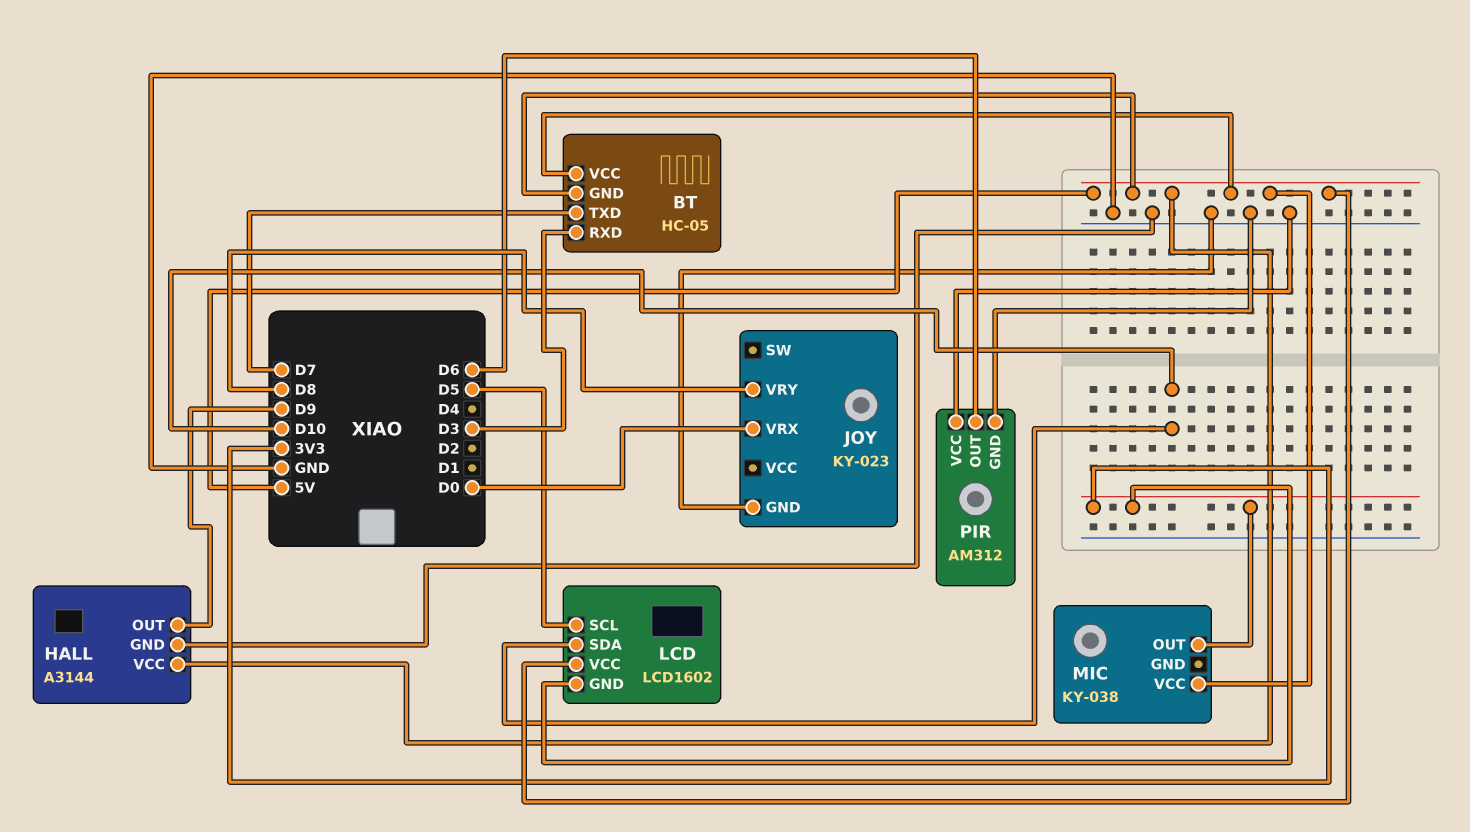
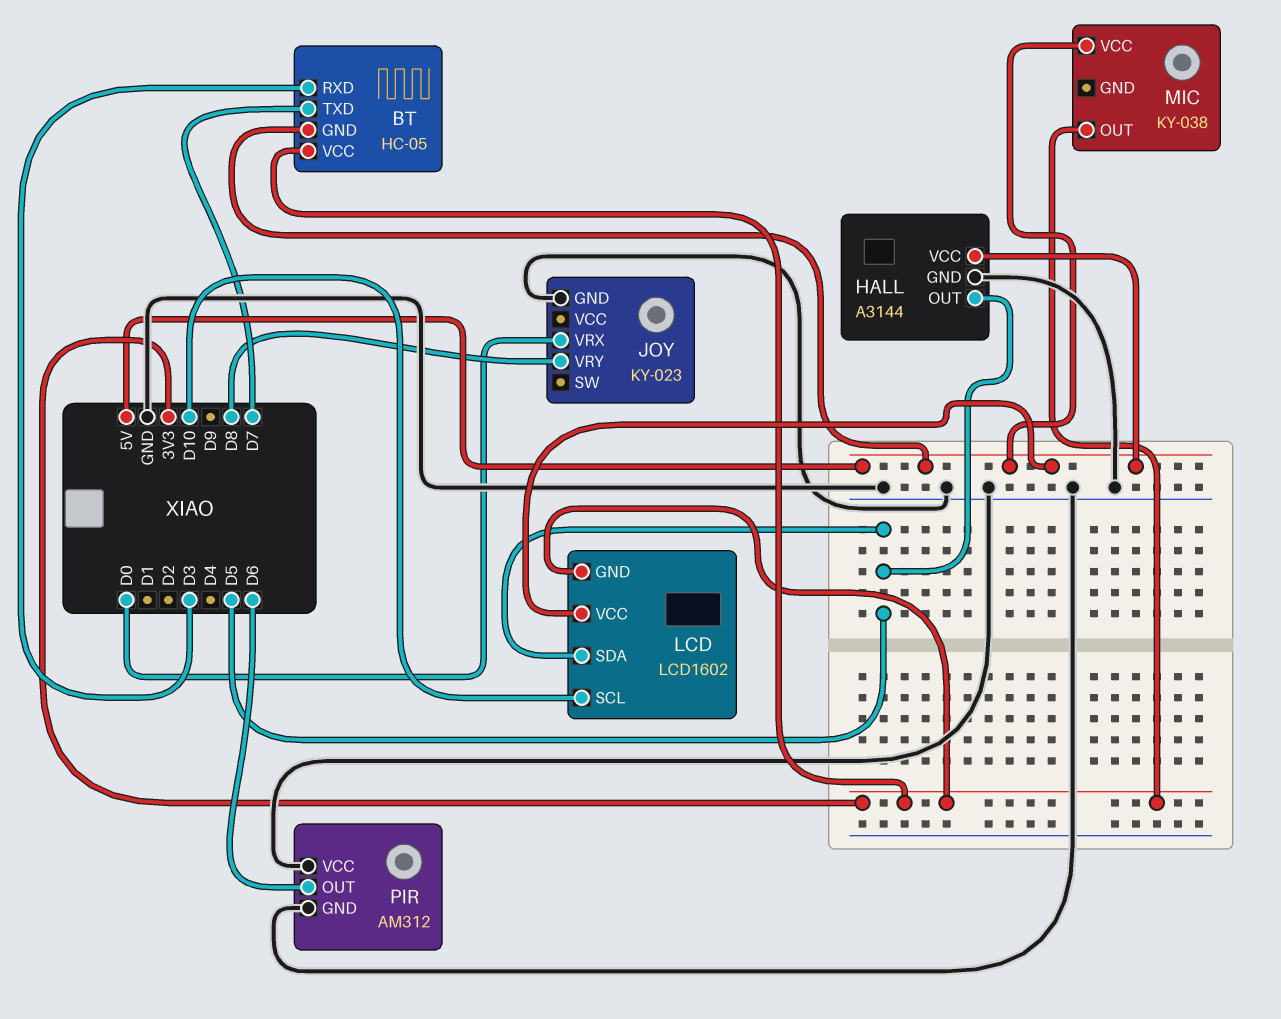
BT pin VCC: 5V -> 3V3
HALL pin OUT: D9 -> D5
LCD pin SCL: D5 -> D10
LCD pin SDA: D10 -> D5

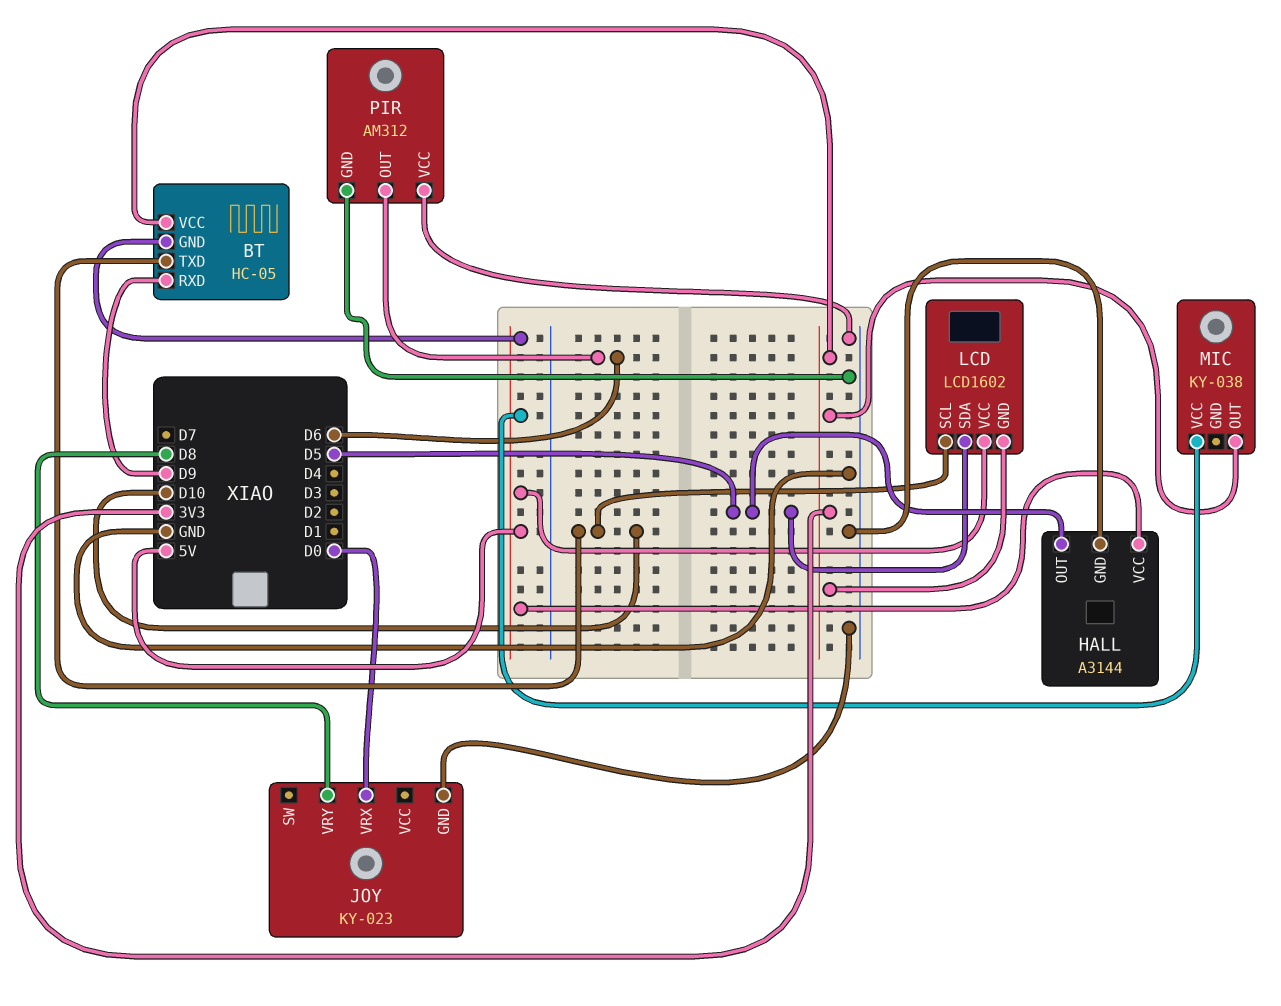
BT pin RXD: D3 -> D9
BT pin TXD: D7 -> D10

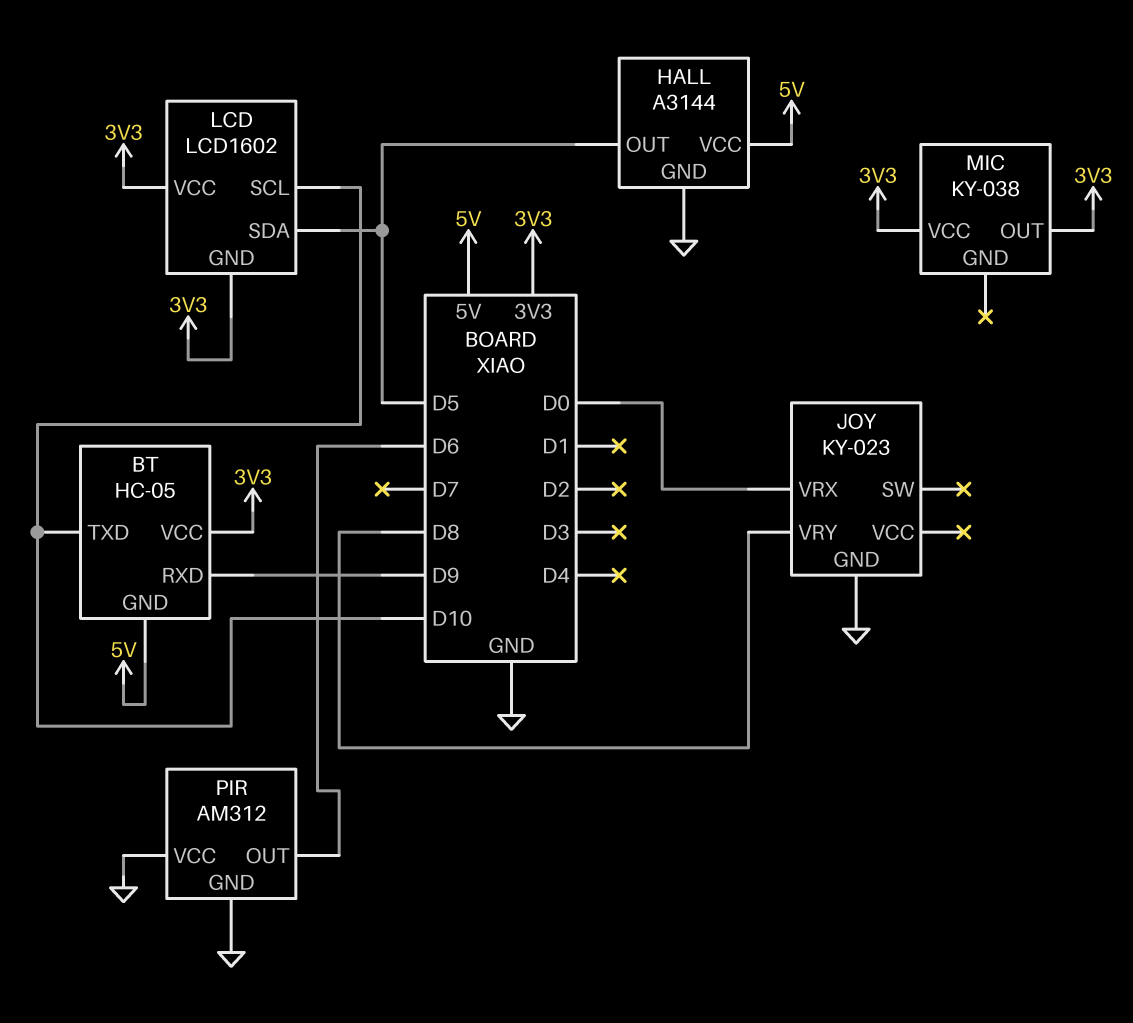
LCD pin VCC: 5V -> 3V3
MIC pin VCC: 5V -> 3V3

